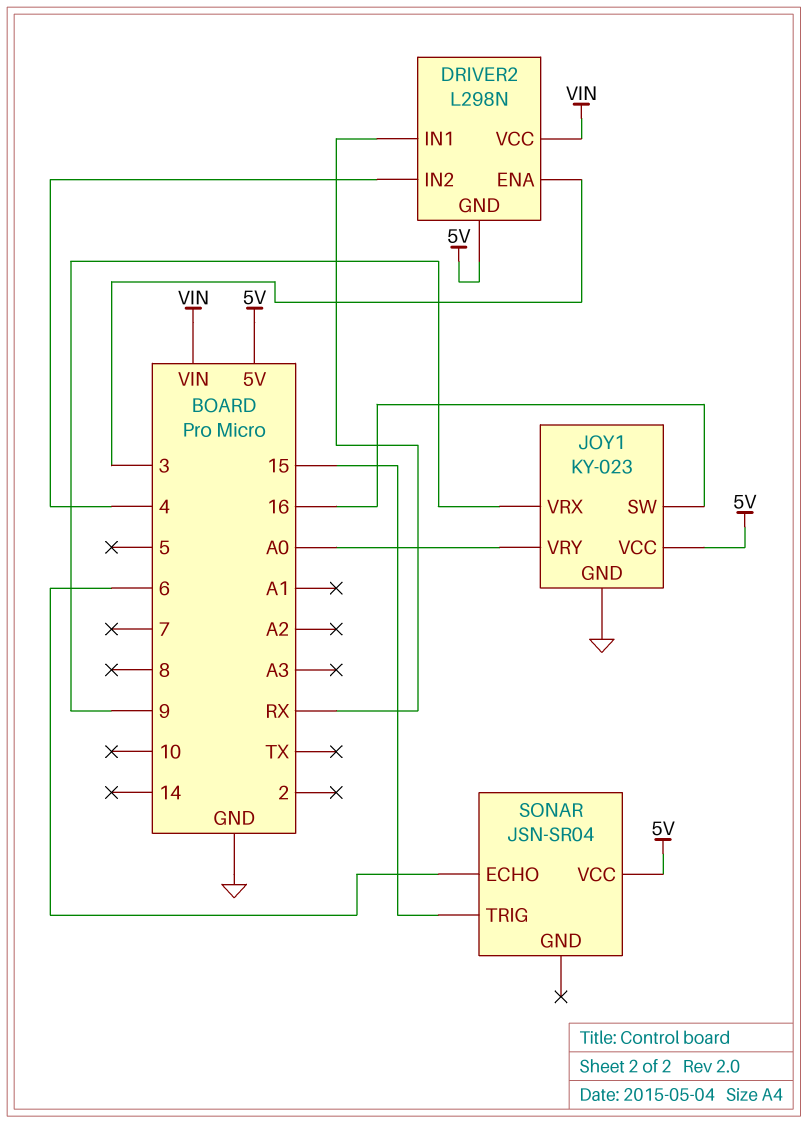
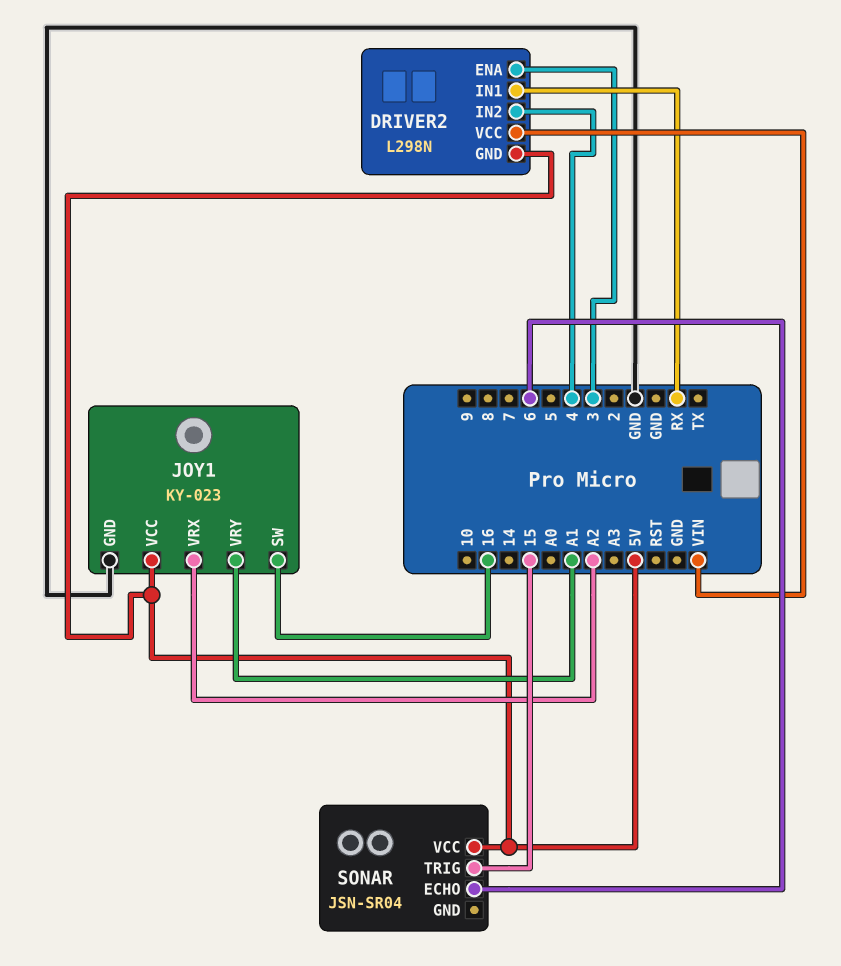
JOY1 pin VRX: 9 -> A2
JOY1 pin VRY: A0 -> A1

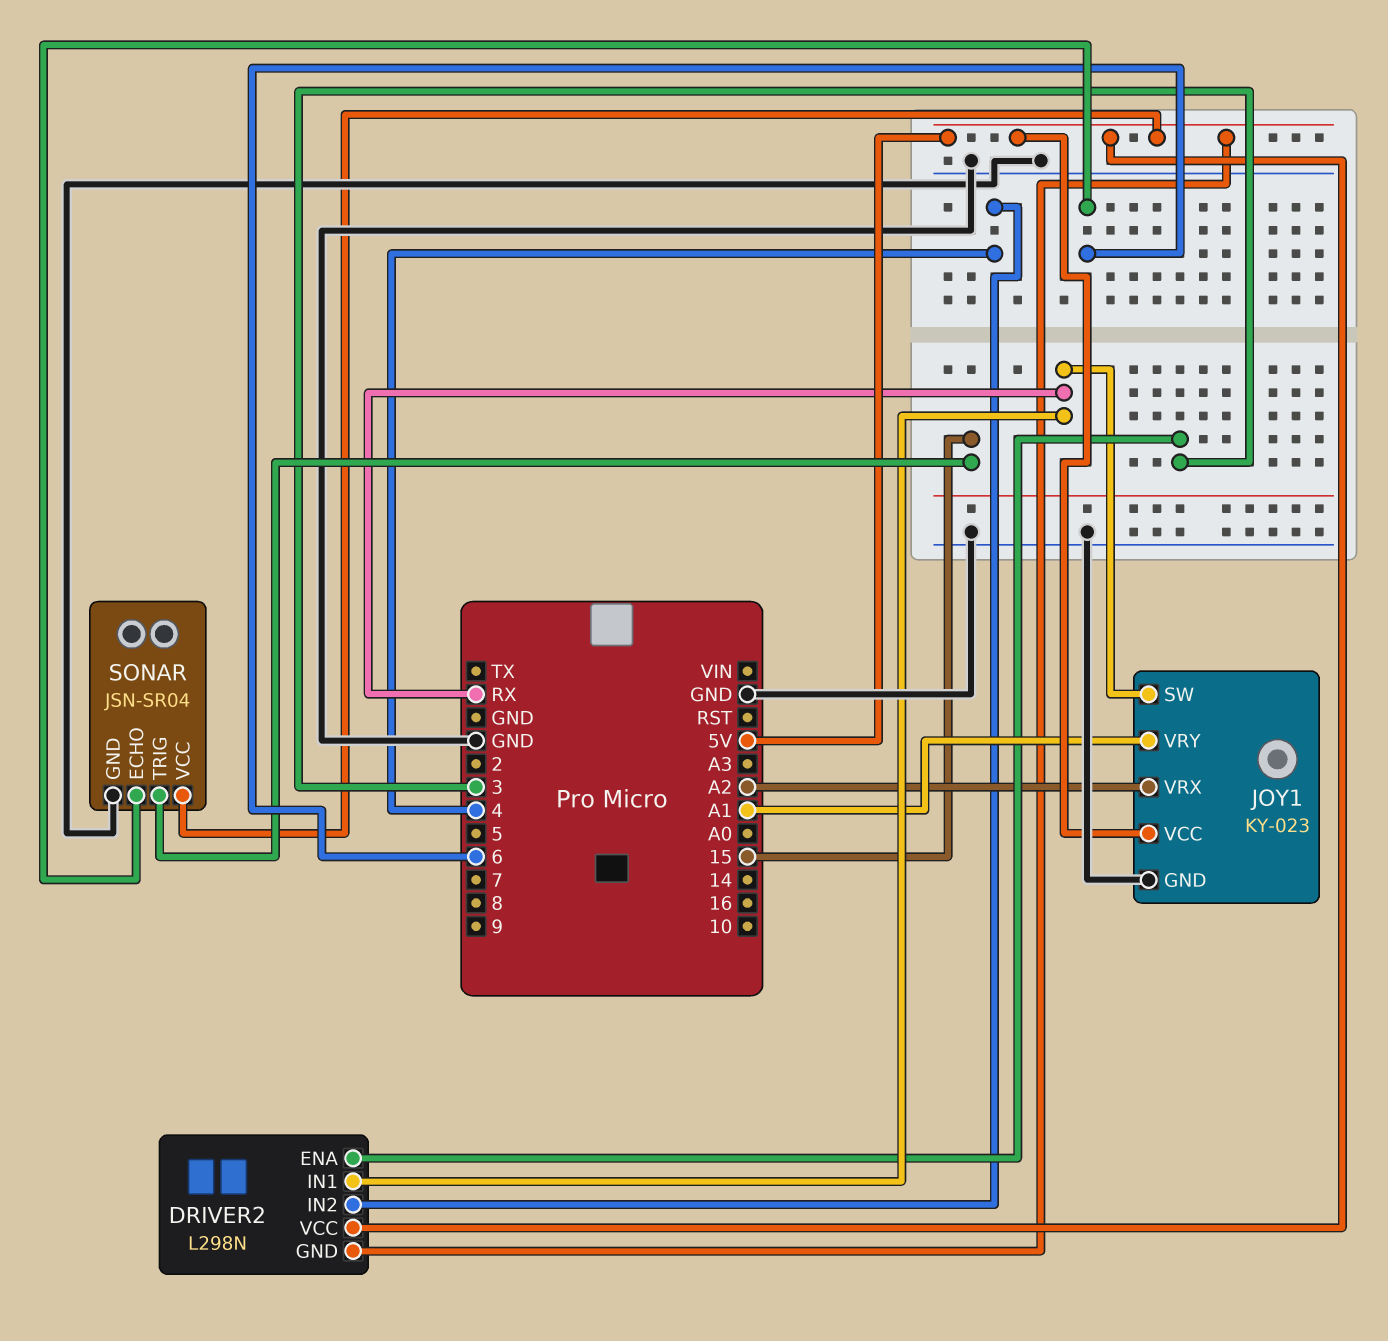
DRIVER2 pin VCC: VIN -> 5V
JOY1 pin SW: 16 -> RX
SONAR pin GND: none -> GND

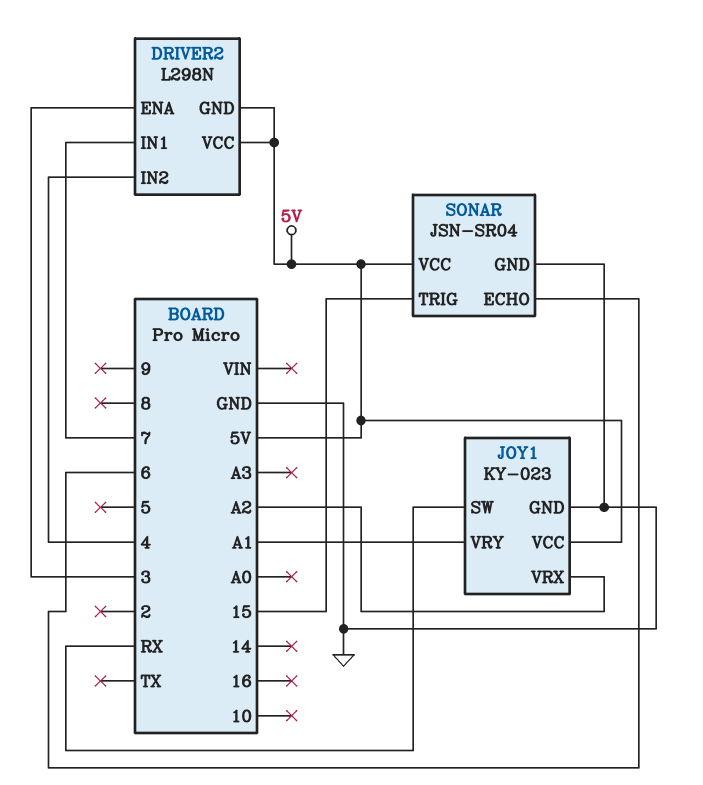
DRIVER2 pin IN1: RX -> 7

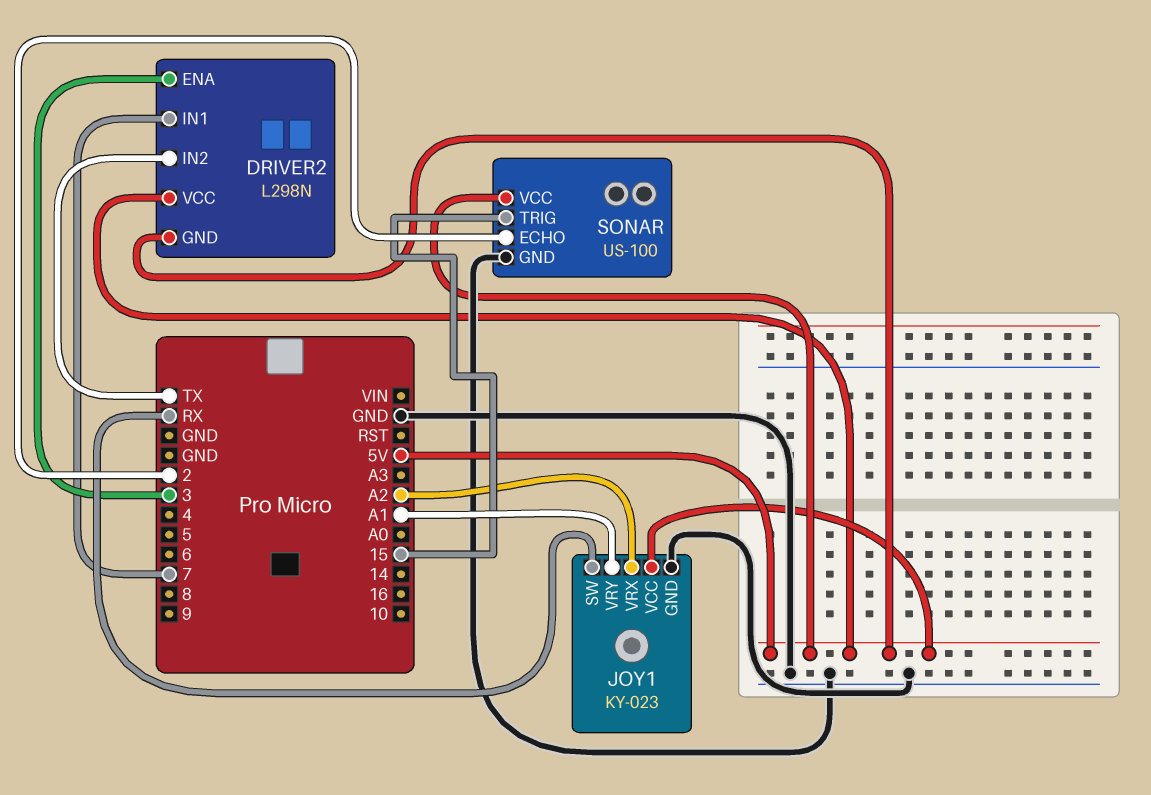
DRIVER2 pin IN2: 4 -> TX
SONAR: JSN-SR04 -> US-100
SONAR pin ECHO: 6 -> 2

